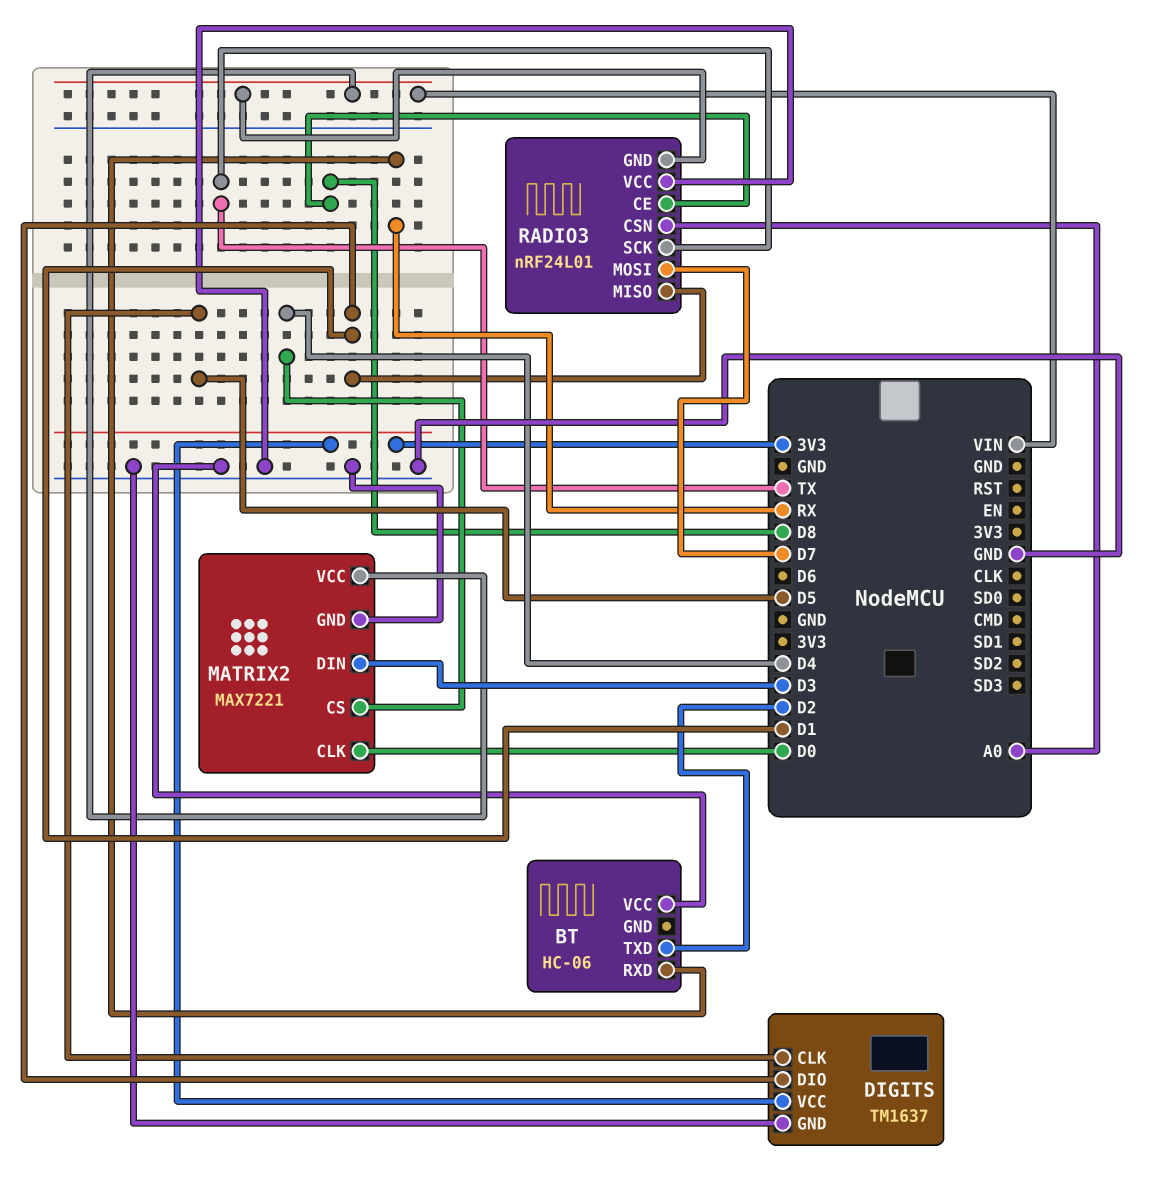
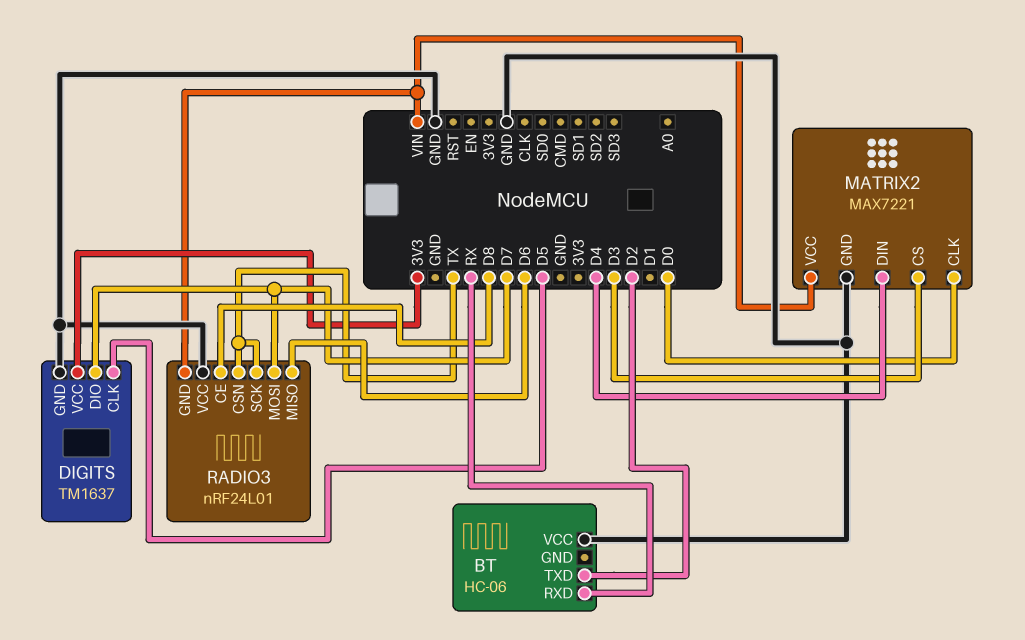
DIGITS pin DIO: D1 -> D7
MATRIX2 pin CS: D4 -> D3
MATRIX2 pin DIN: D3 -> D4
RADIO3 pin CSN: A0 -> TX
RADIO3 pin MISO: D1 -> D6

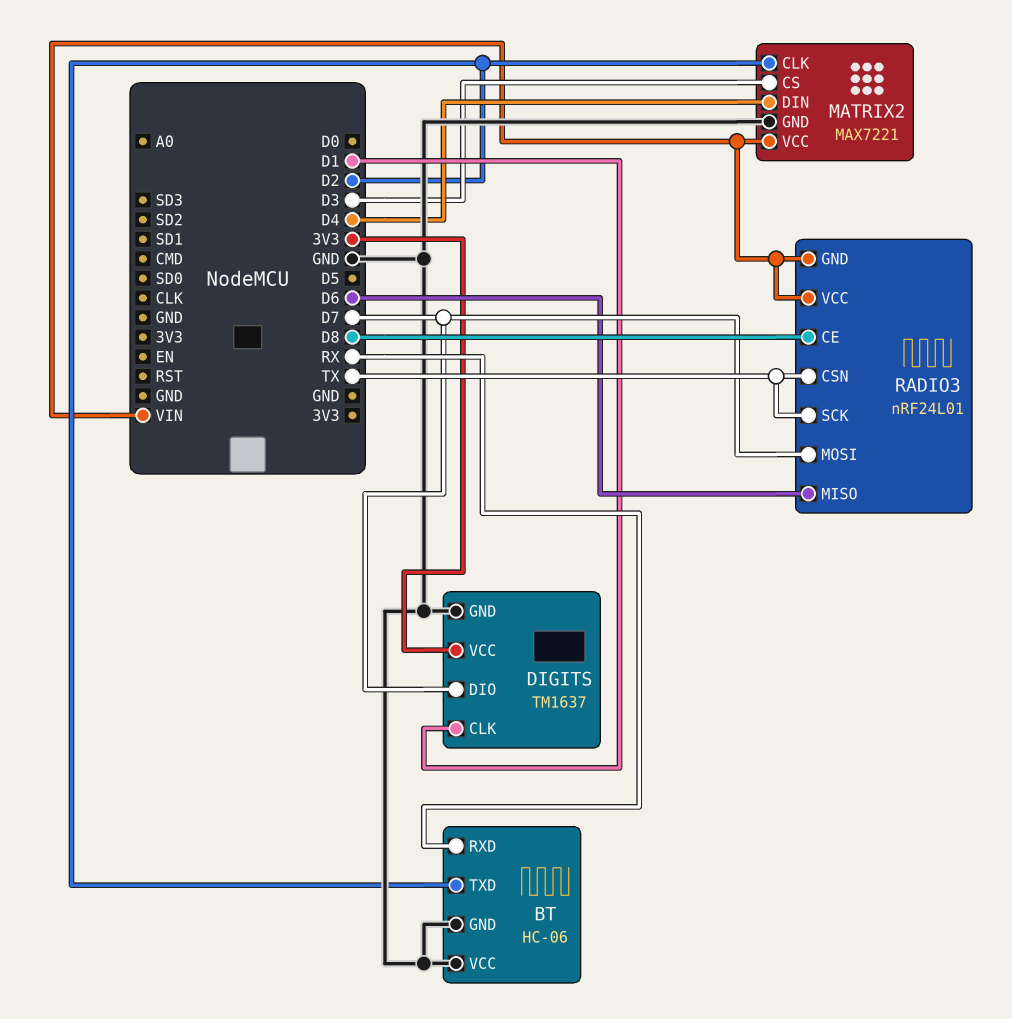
BT pin GND: none -> GND
DIGITS pin CLK: D5 -> D1
MATRIX2 pin CLK: D0 -> D2
RADIO3 pin VCC: GND -> VIN

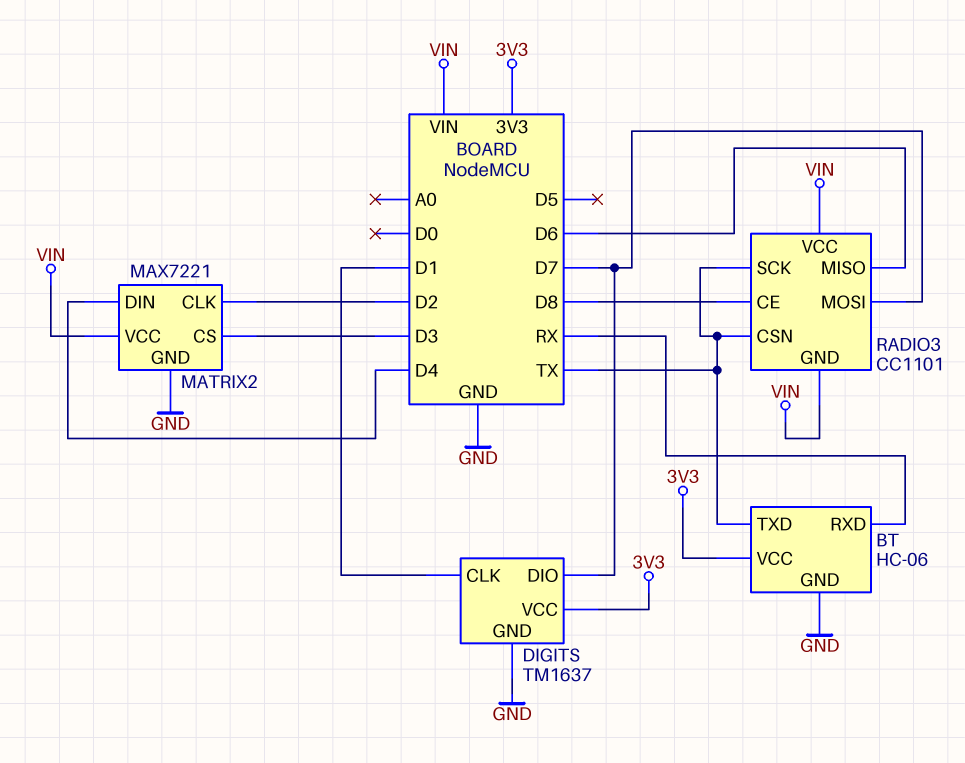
BT pin TXD: D2 -> TX
BT pin VCC: GND -> 3V3
RADIO3: nRF24L01 -> CC1101

